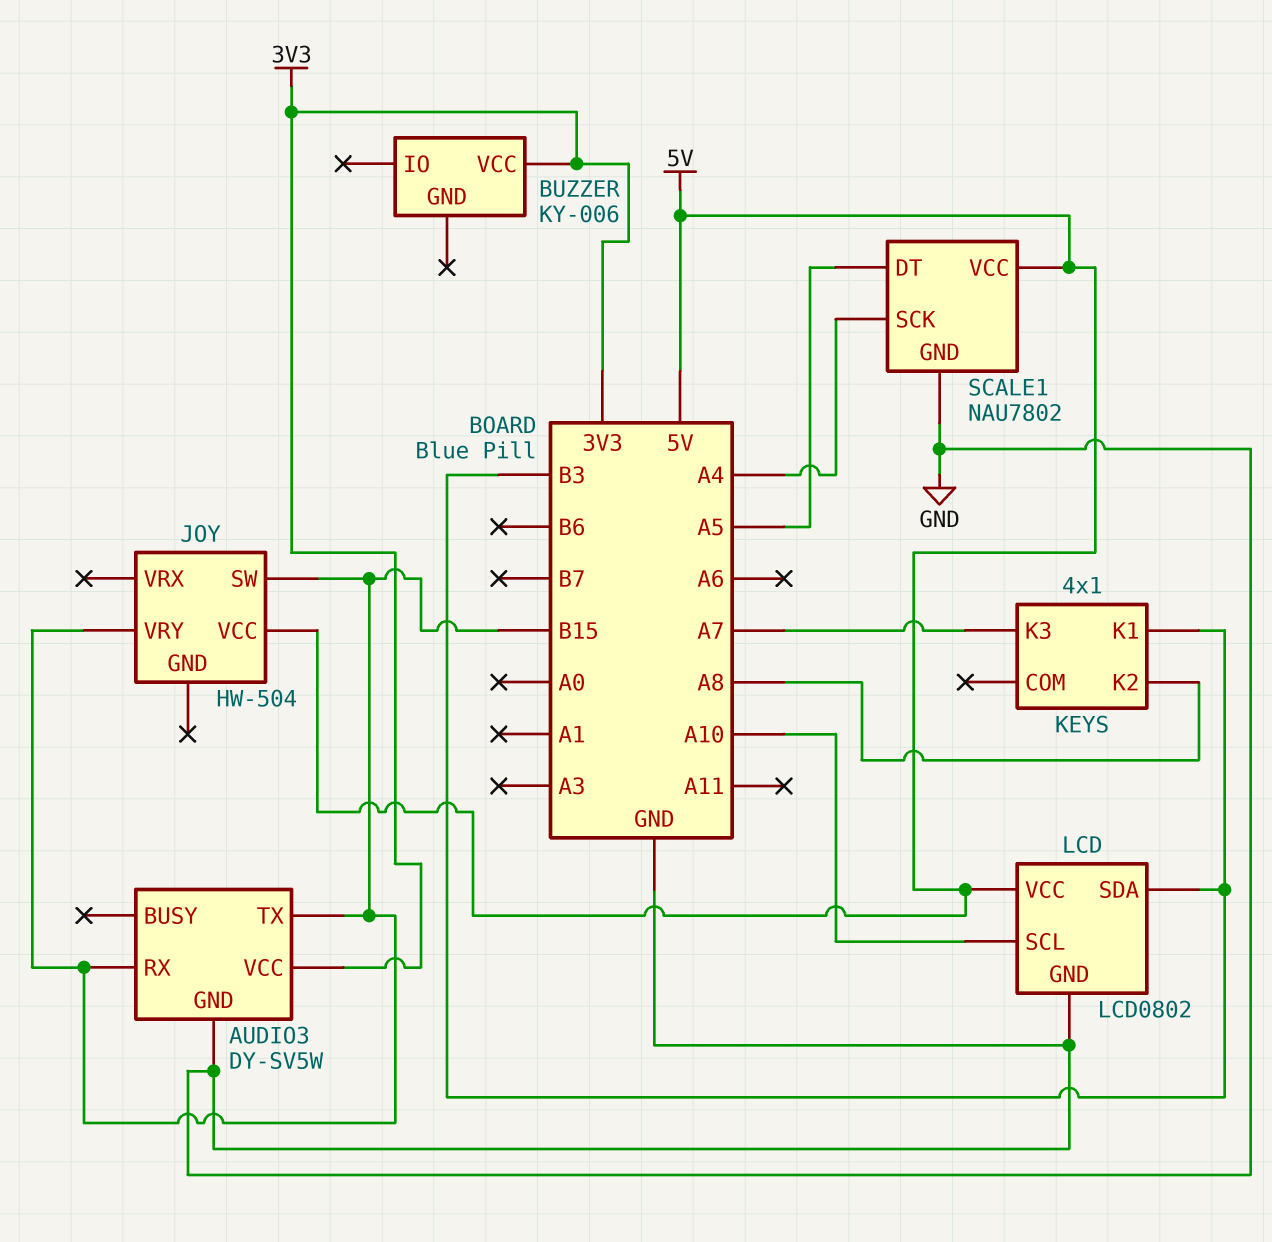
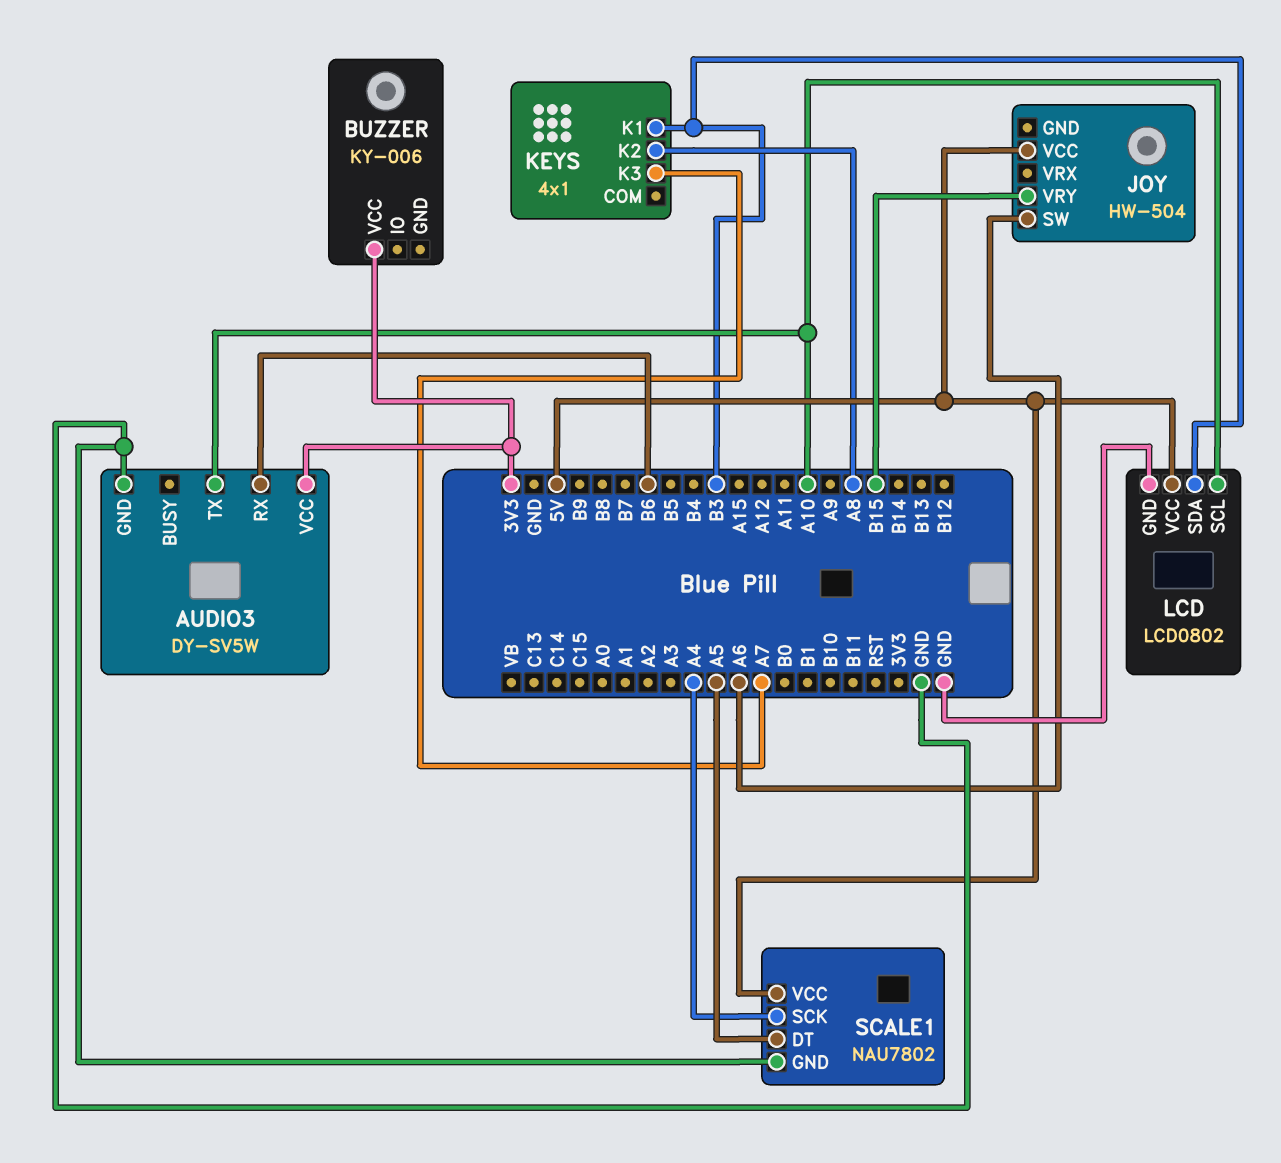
AUDIO3 pin RX: B15 -> B6
AUDIO3 pin TX: B15 -> A10
JOY pin SW: B15 -> A6

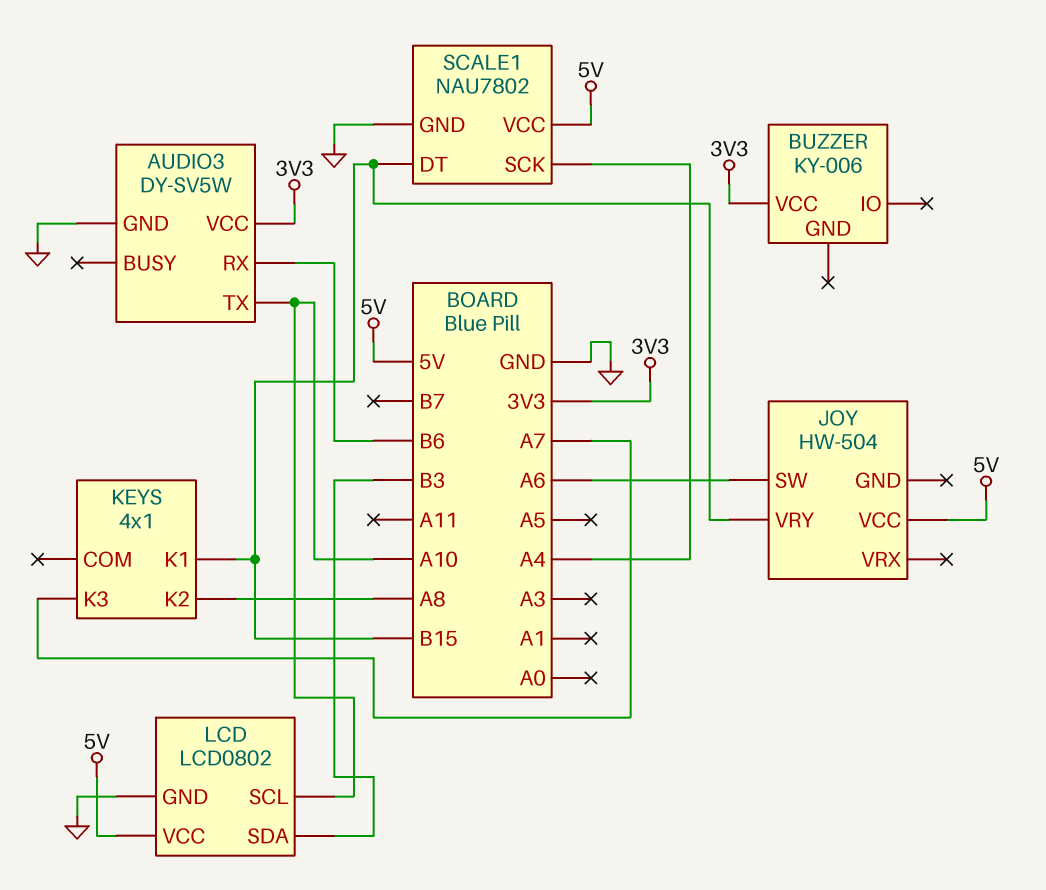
KEYS pin K1: B3 -> B15
SCALE1 pin DT: A5 -> B15

